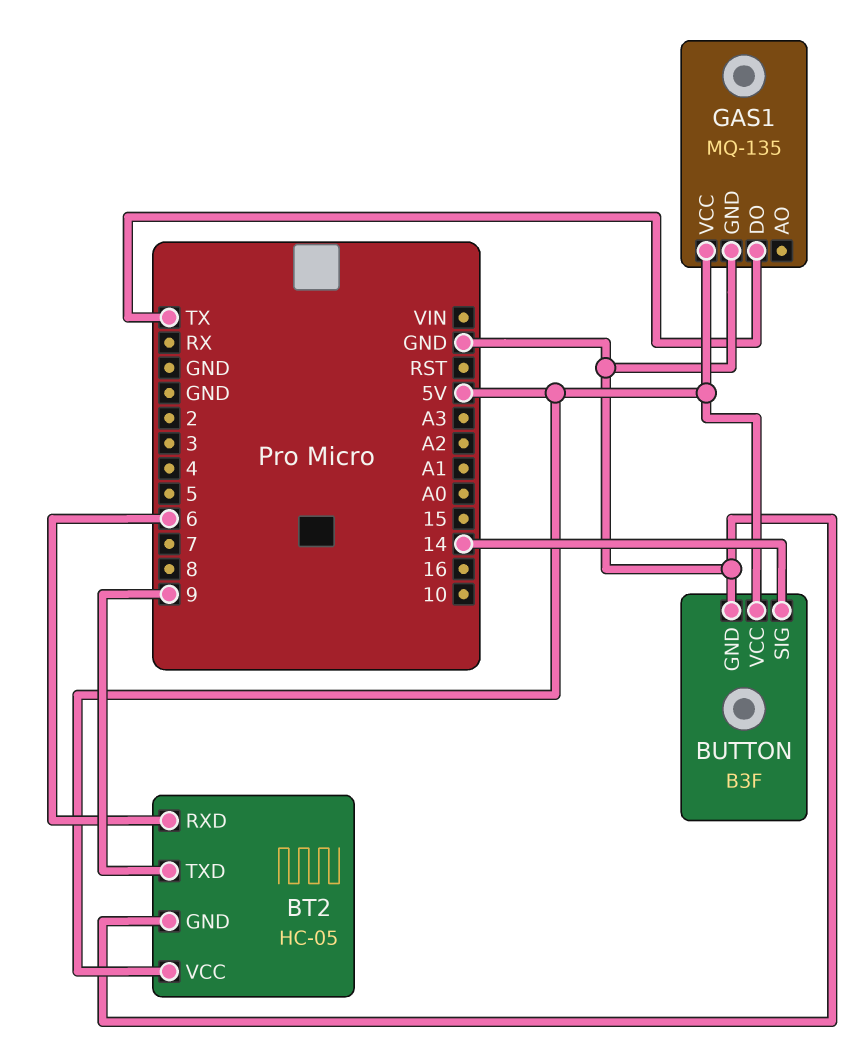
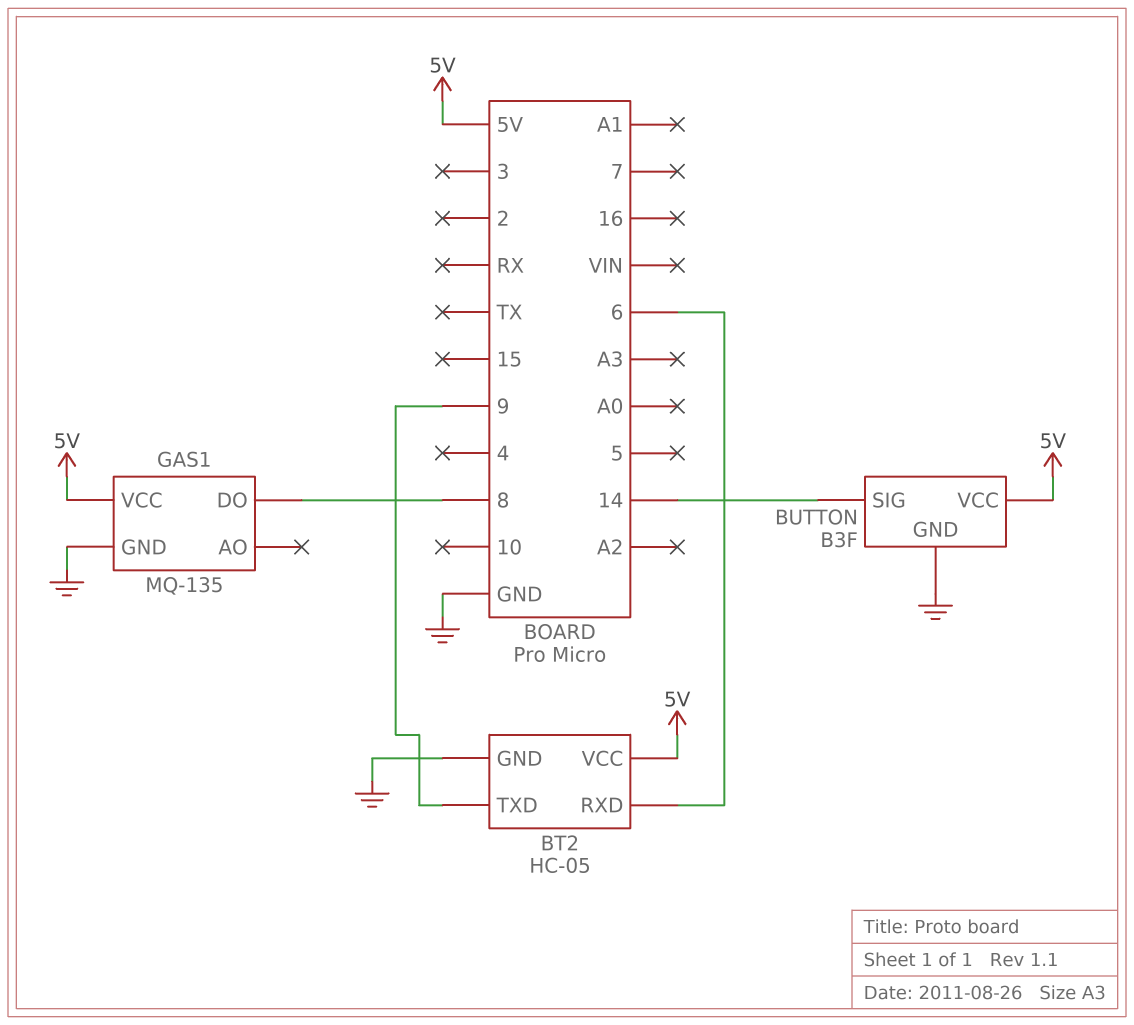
GAS1 pin DO: TX -> 8

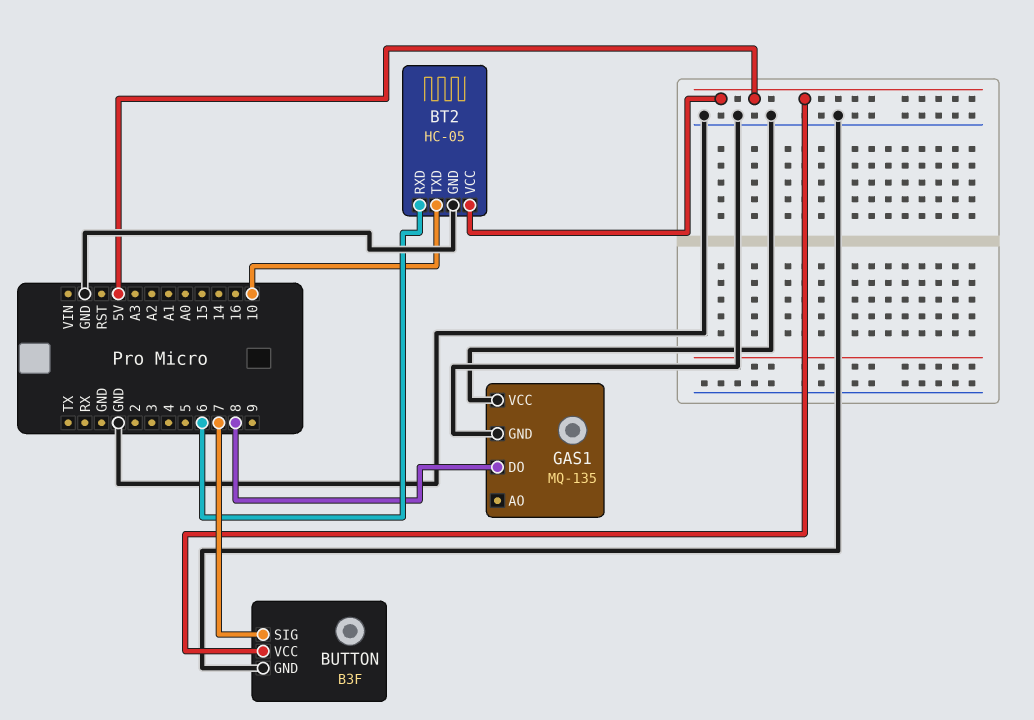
BT2 pin TXD: 9 -> 10
BUTTON pin SIG: 14 -> 7
GAS1 pin VCC: 5V -> GND

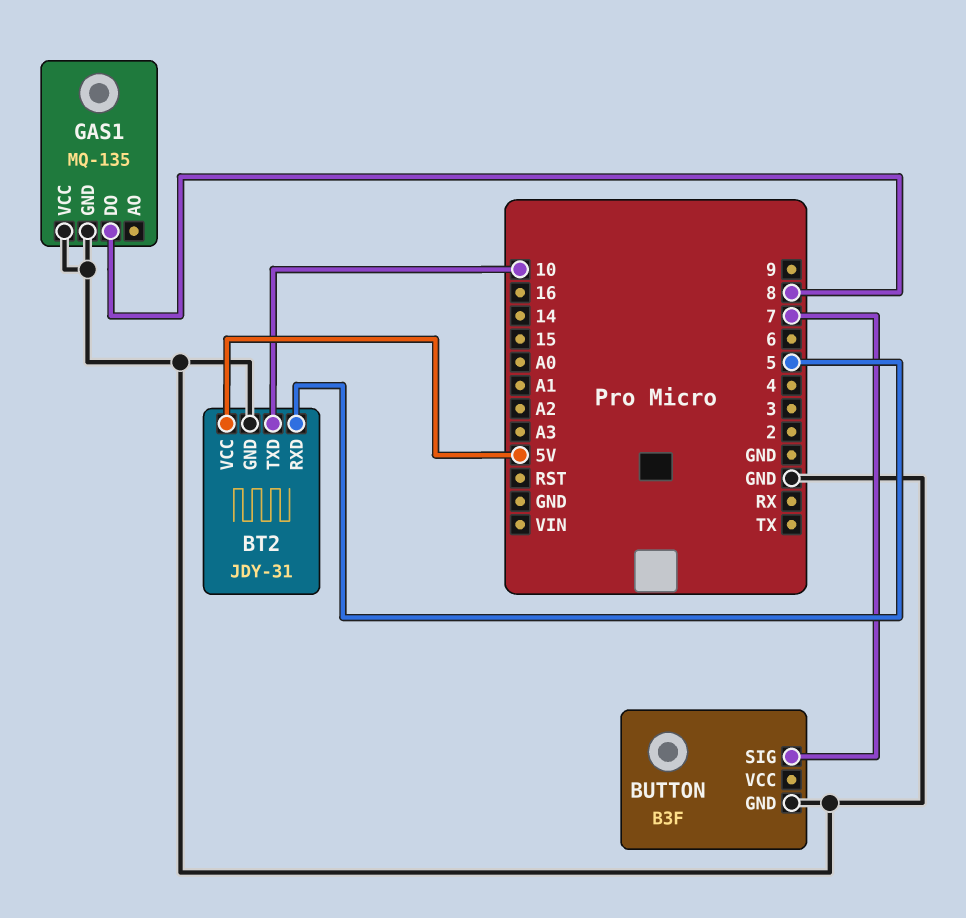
BT2: HC-05 -> JDY-31
BT2 pin RXD: 6 -> 5
BUTTON pin VCC: 5V -> none

